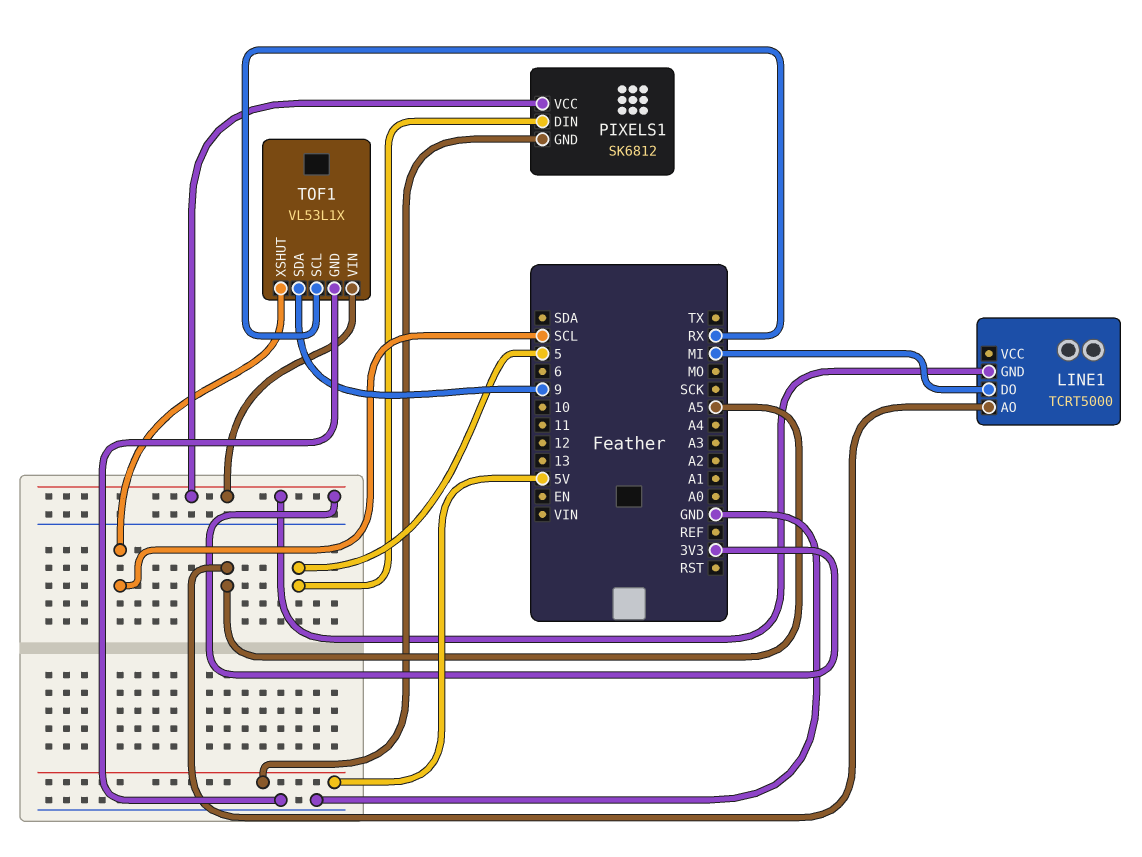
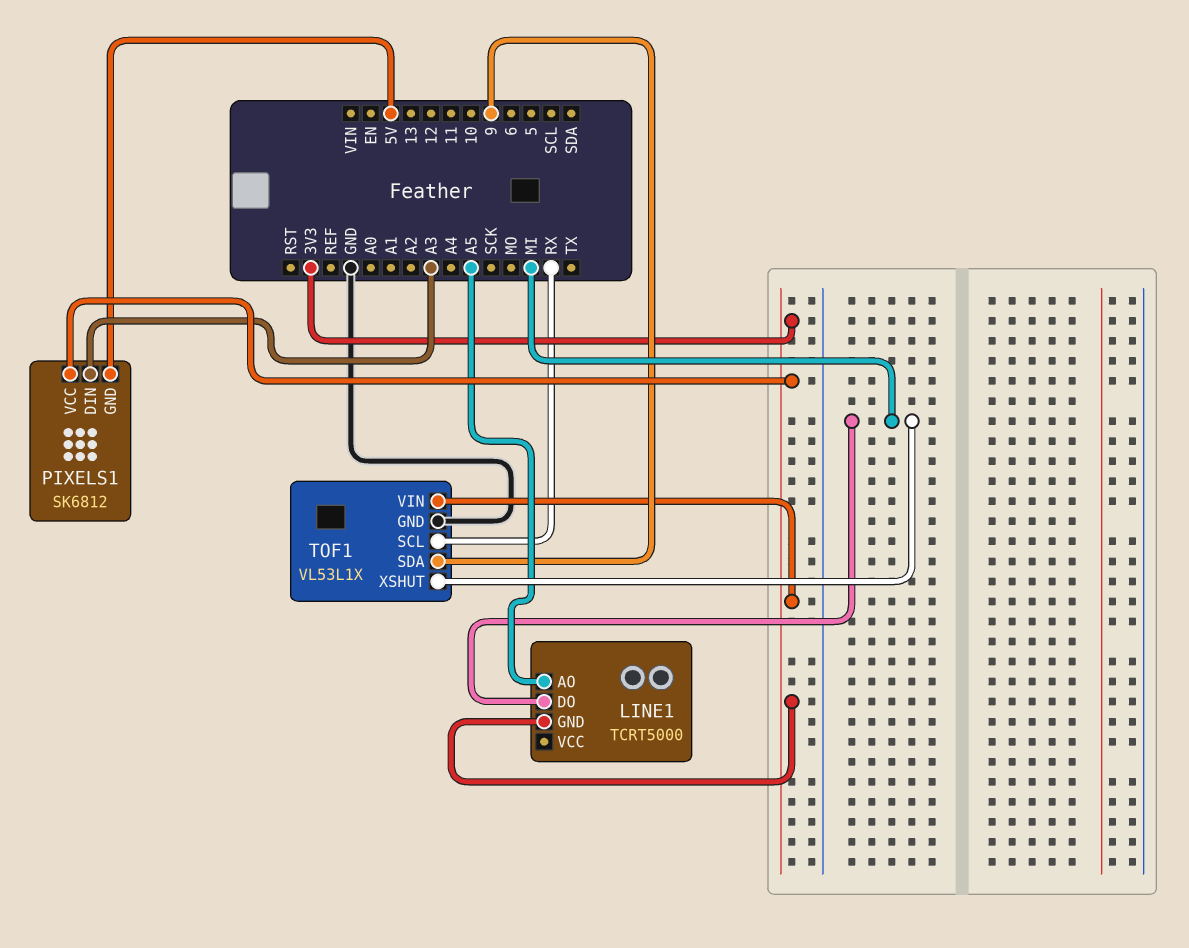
PIXELS1 pin DIN: 5 -> A3
TOF1 pin XSHUT: SCL -> MI

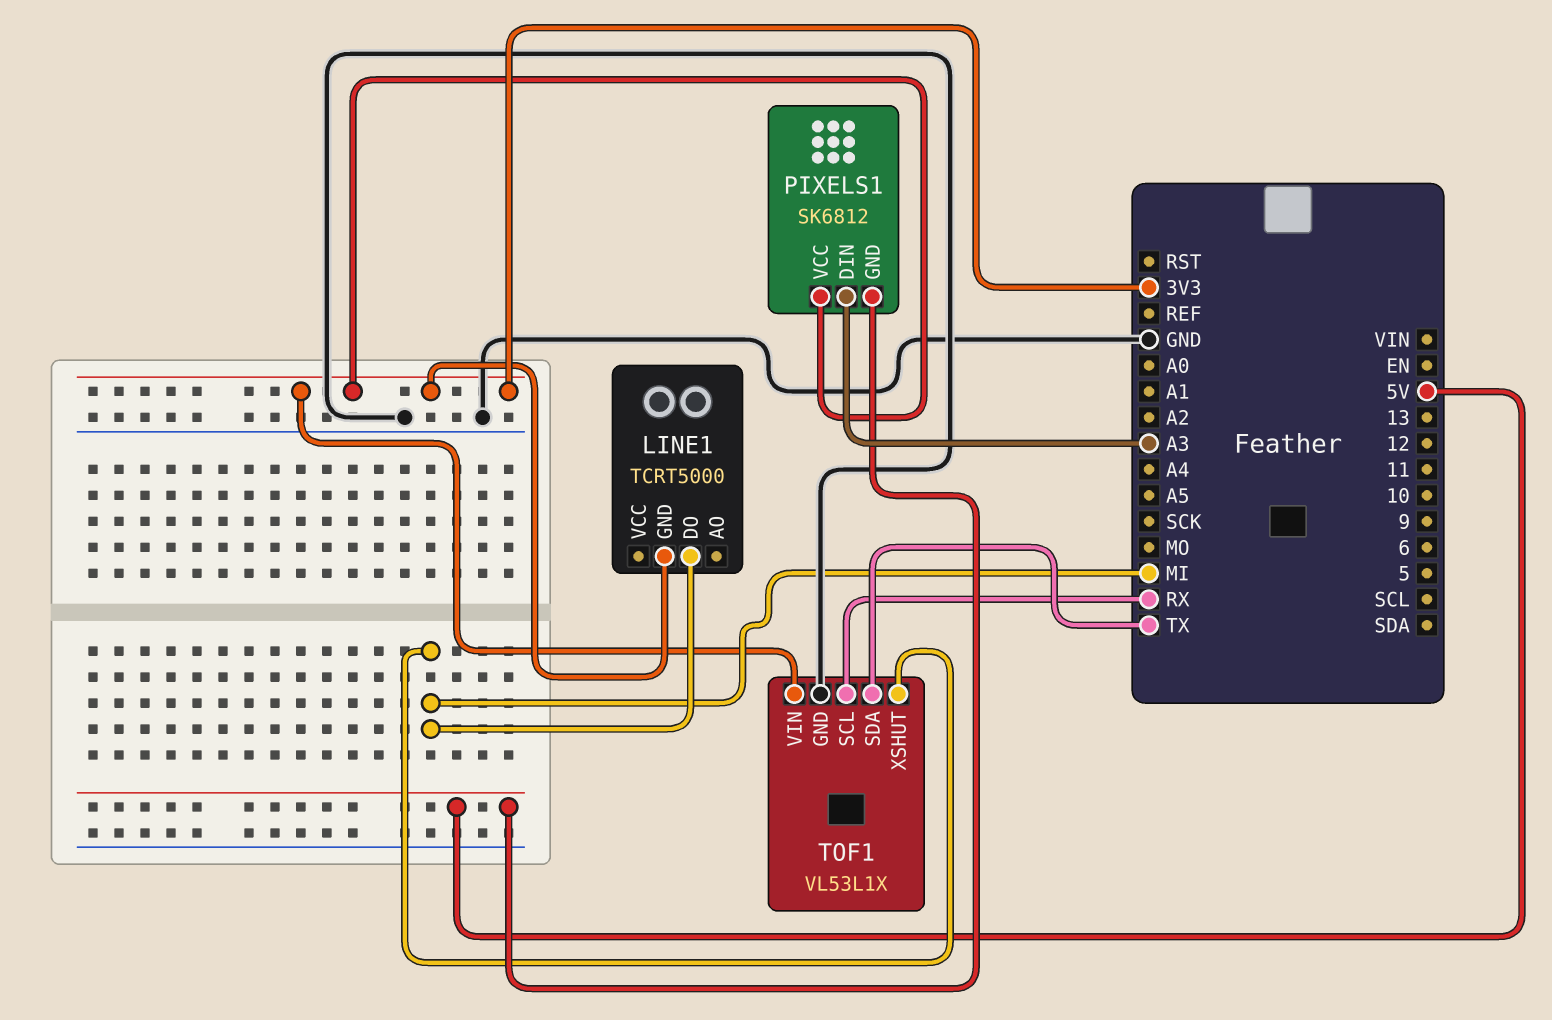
LINE1 pin AO: A5 -> none
TOF1 pin SDA: 9 -> TX

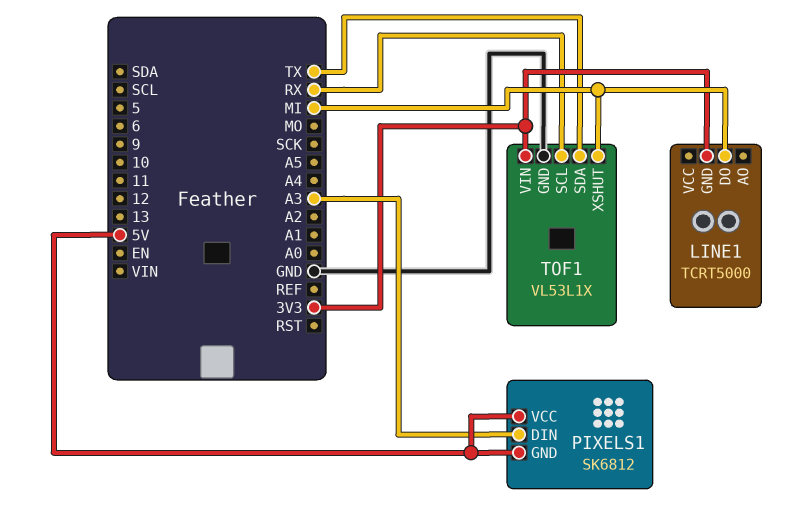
PIXELS1 pin VCC: 3V3 -> 5V

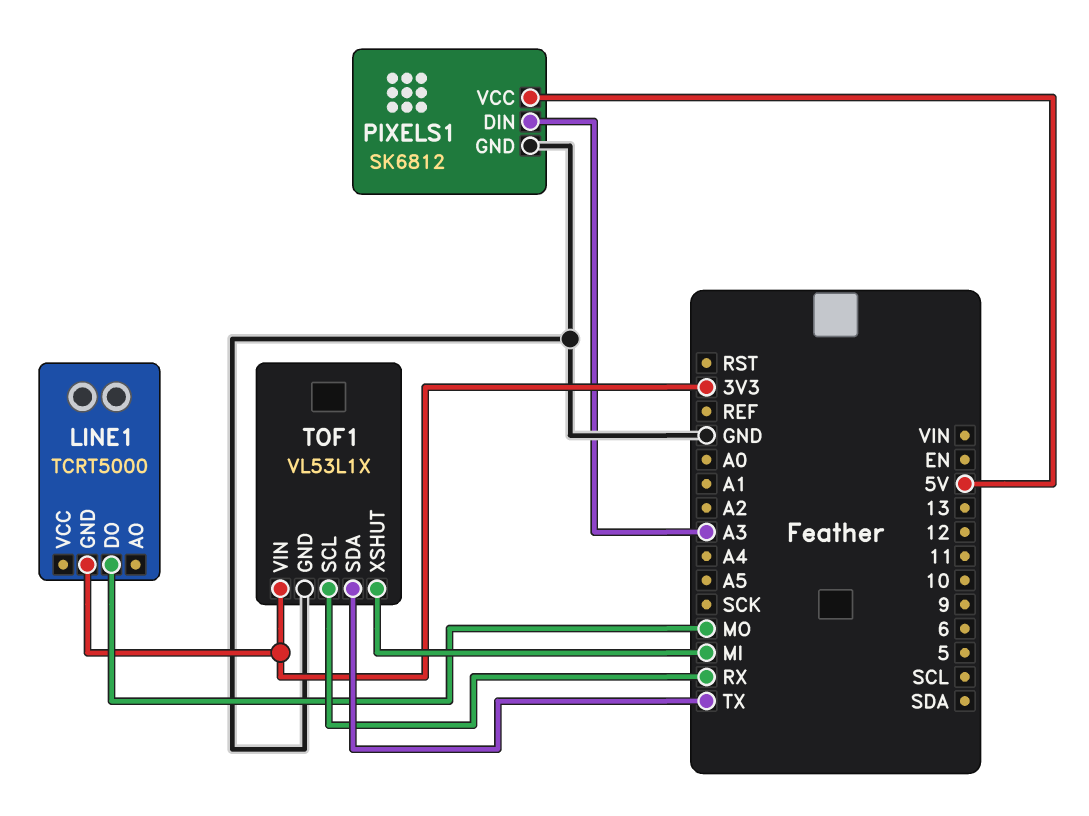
LINE1 pin DO: MI -> MO
PIXELS1 pin GND: 5V -> GND

